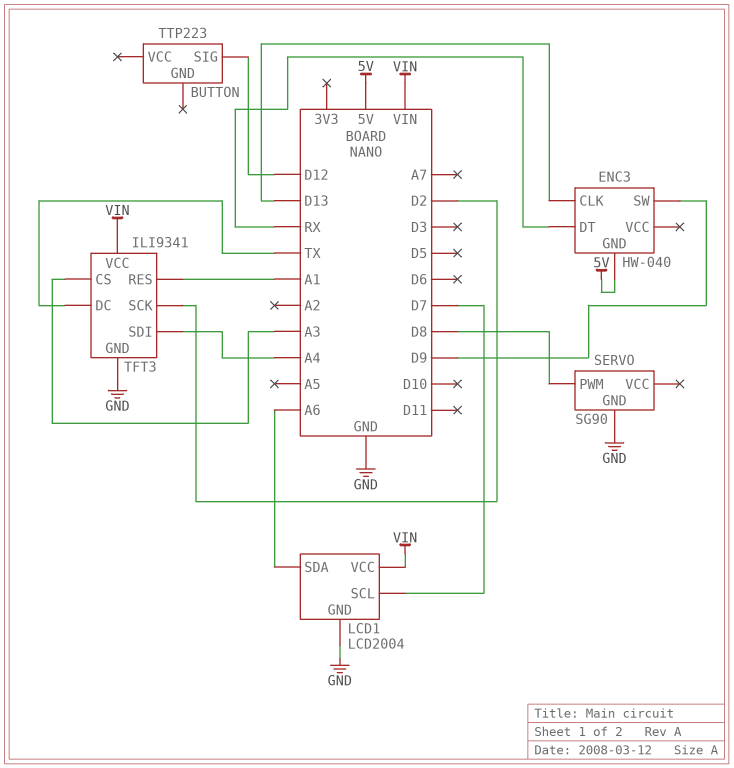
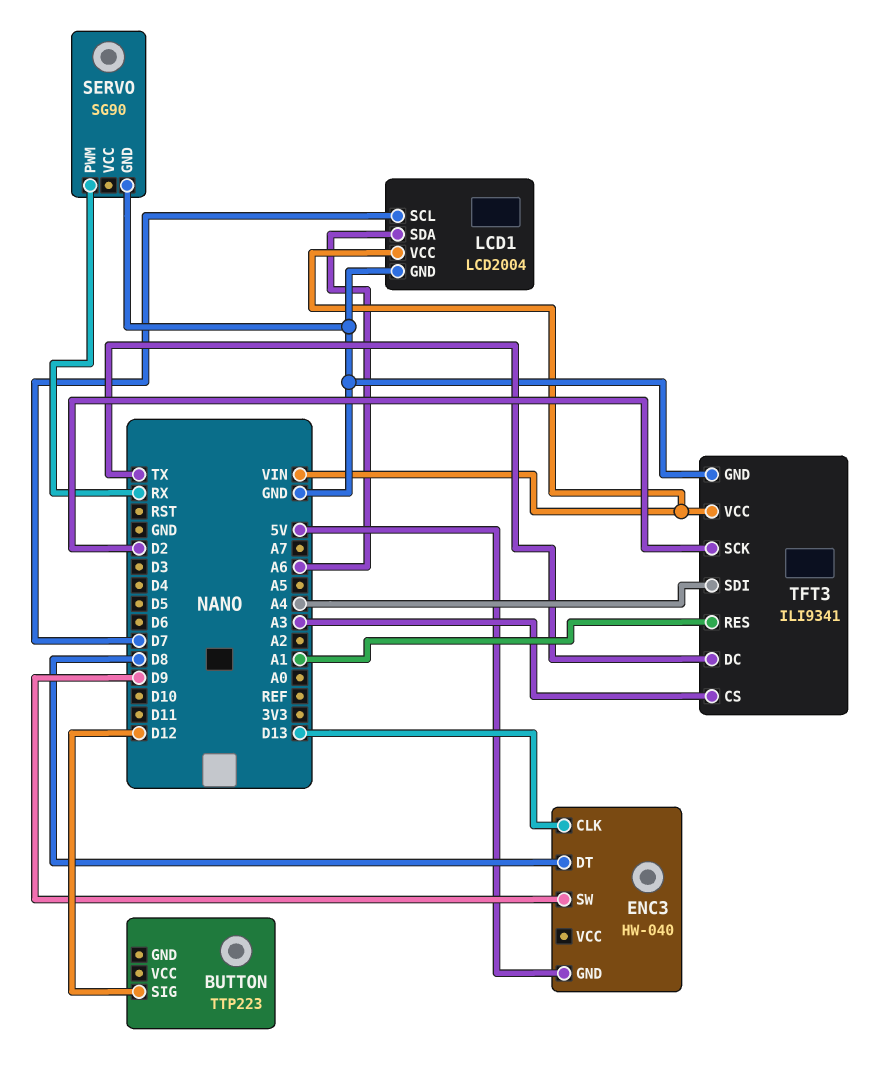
ENC3 pin DT: RX -> D8
SERVO pin PWM: D8 -> RX

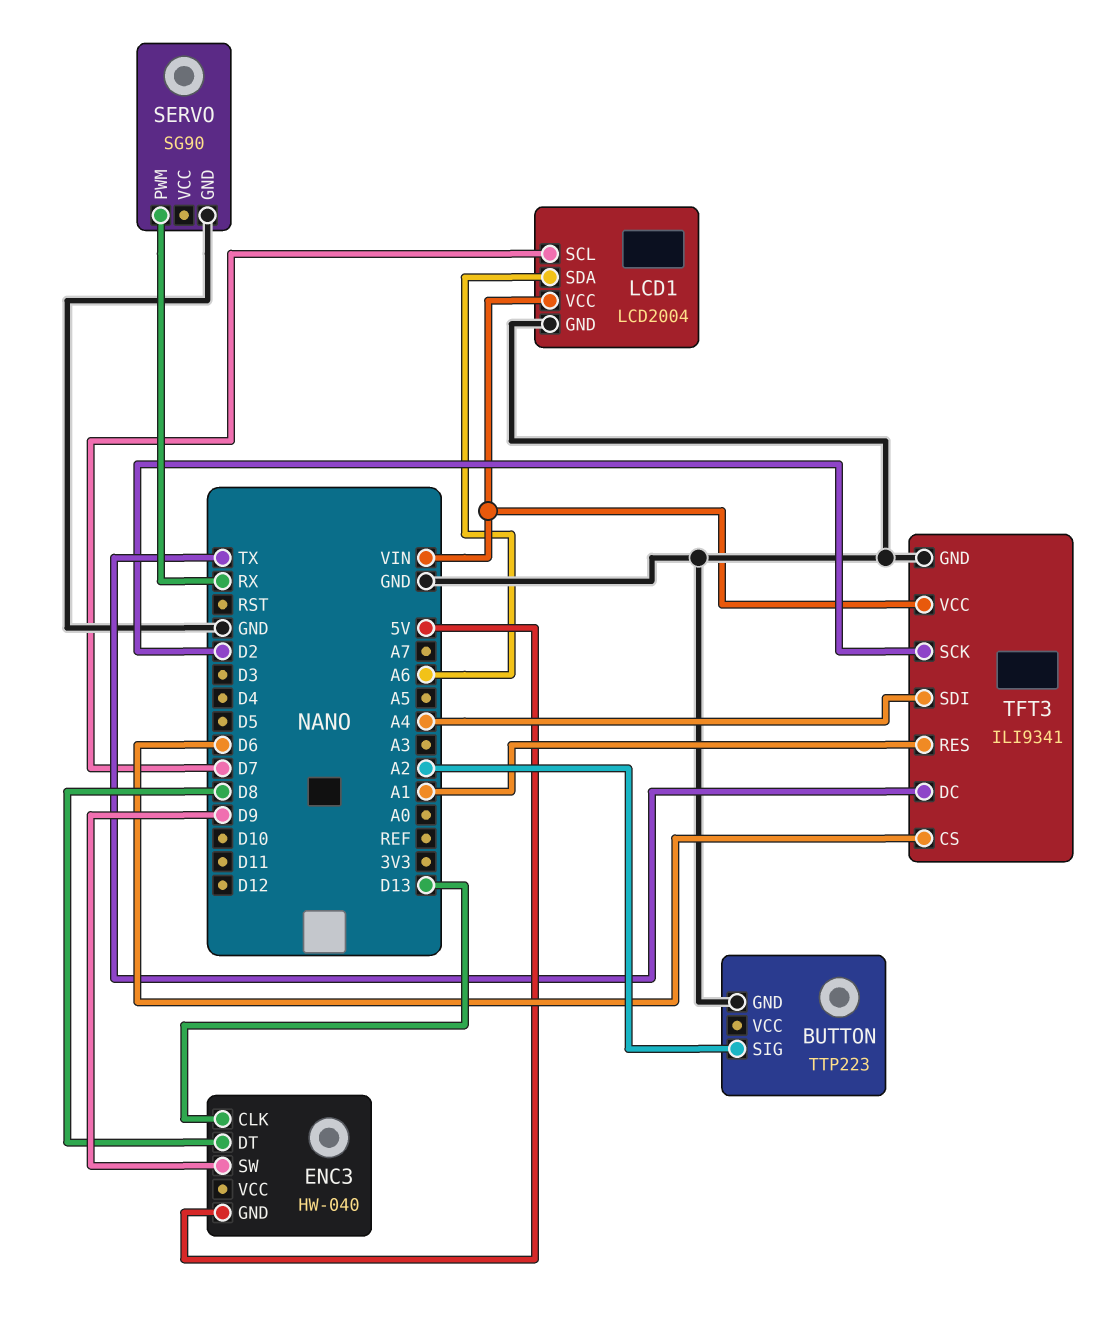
BUTTON pin GND: none -> GND
BUTTON pin SIG: D12 -> A2
TFT3 pin CS: A3 -> D6

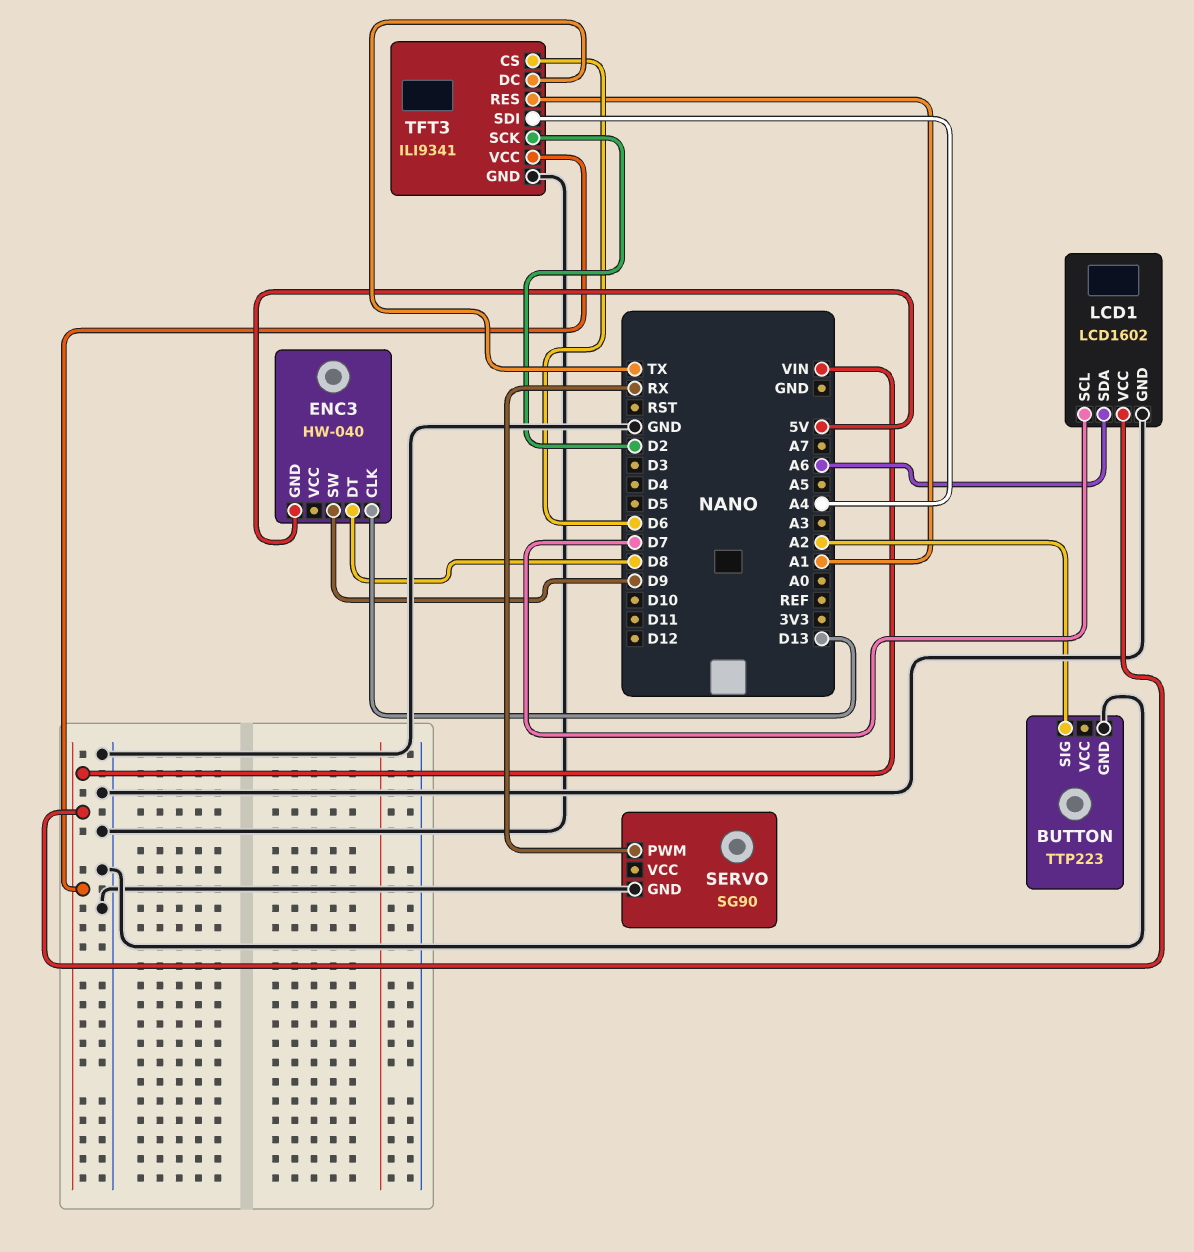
LCD1: LCD2004 -> LCD1602

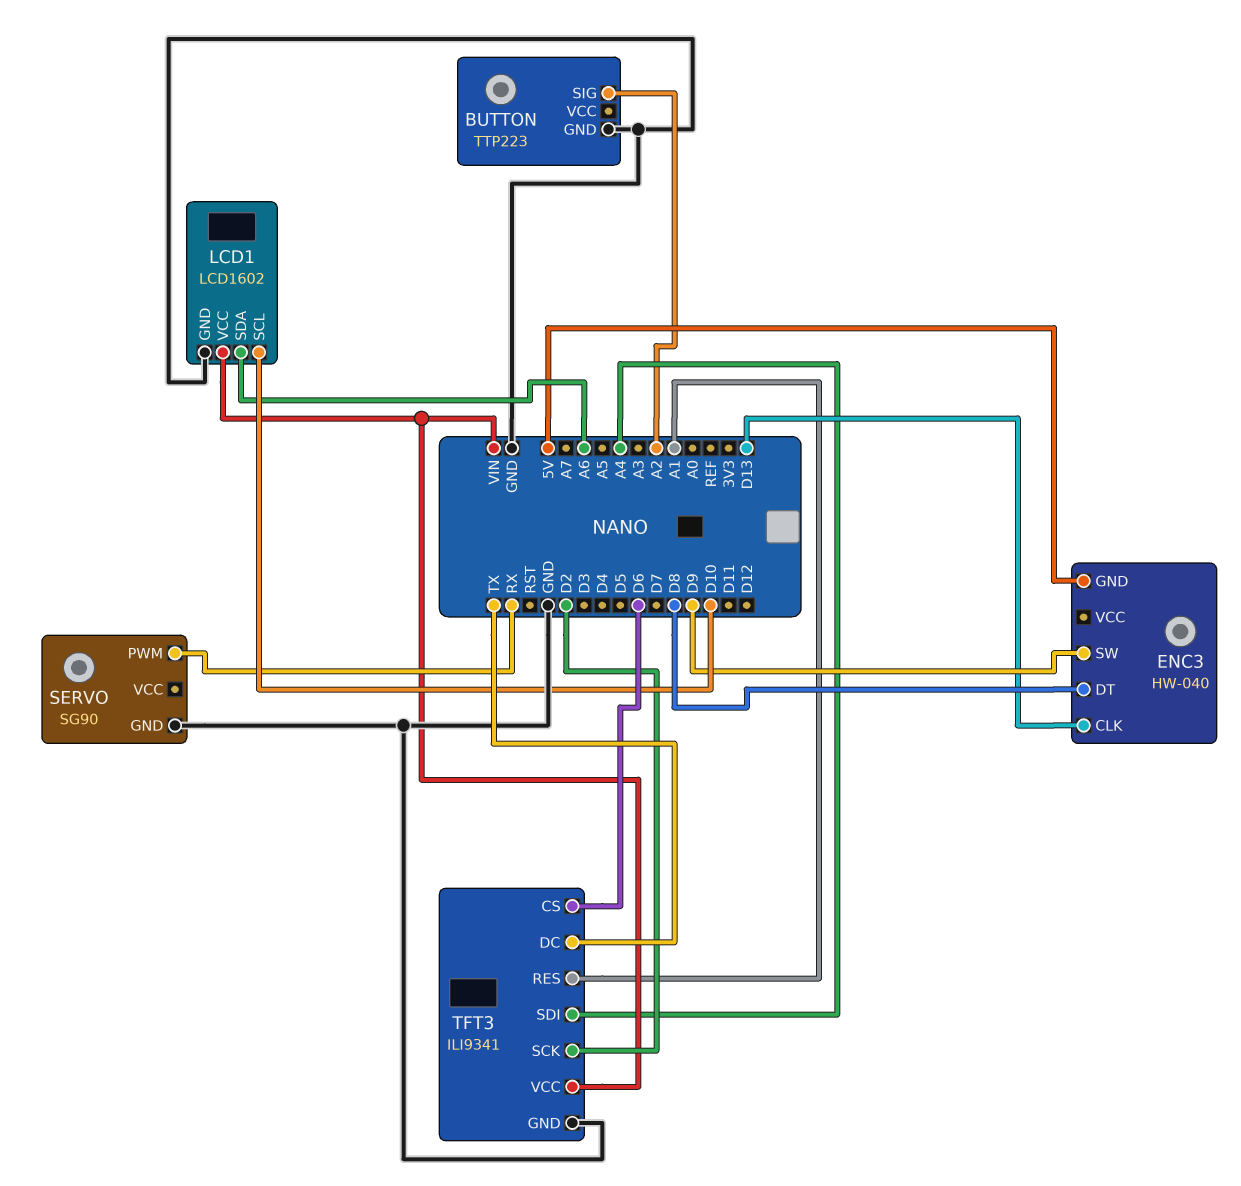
LCD1 pin SCL: D7 -> D10

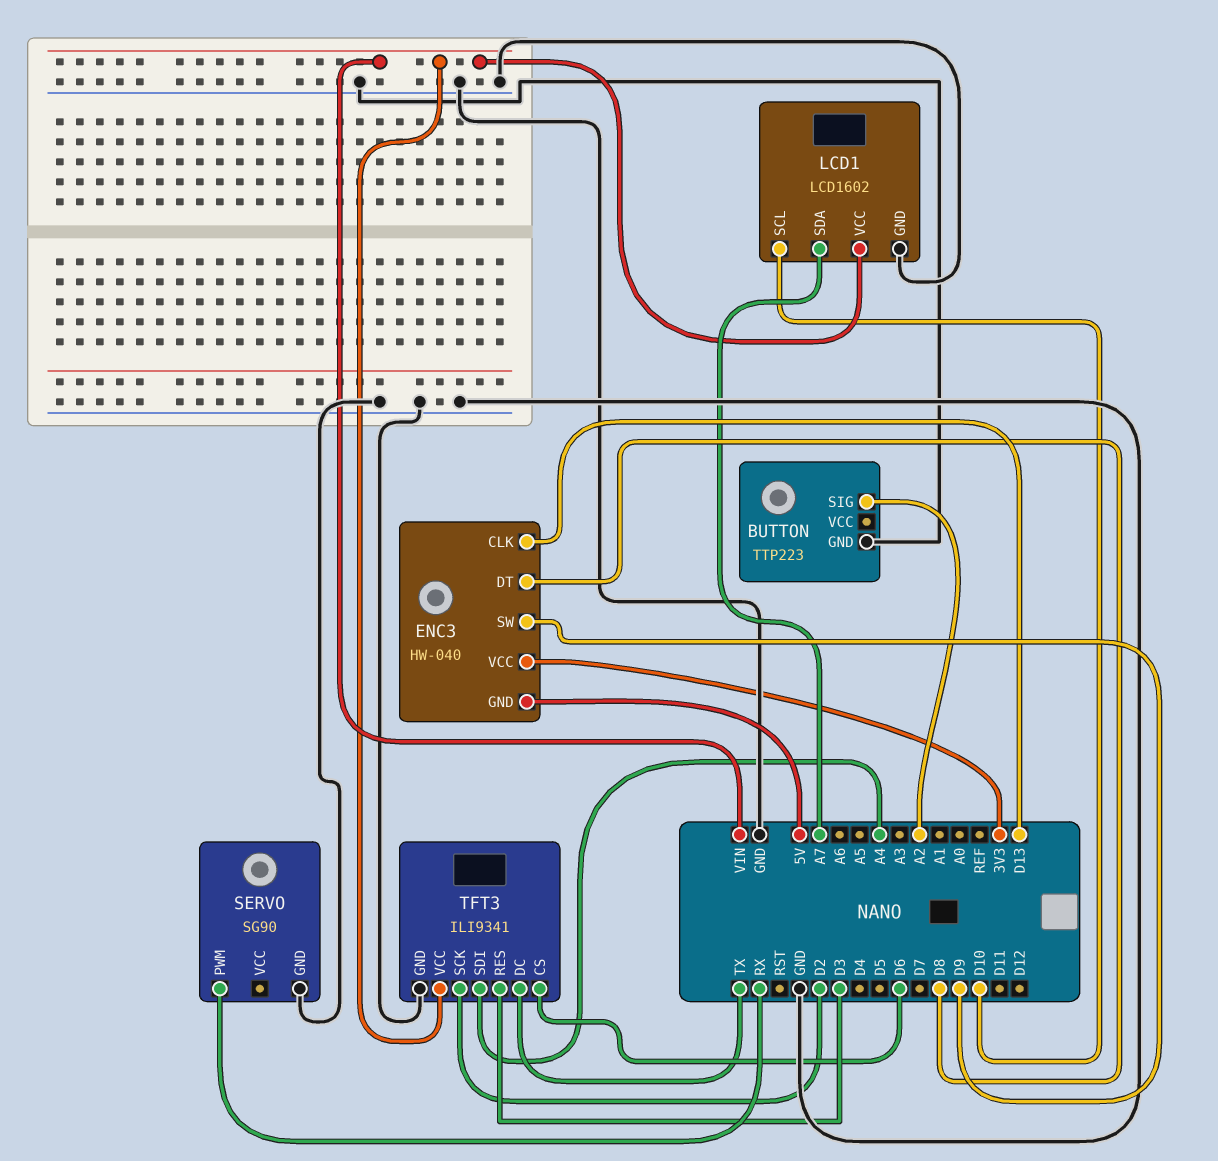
ENC3 pin VCC: none -> 3V3
LCD1 pin SDA: A6 -> A7
TFT3 pin RES: A1 -> D3

